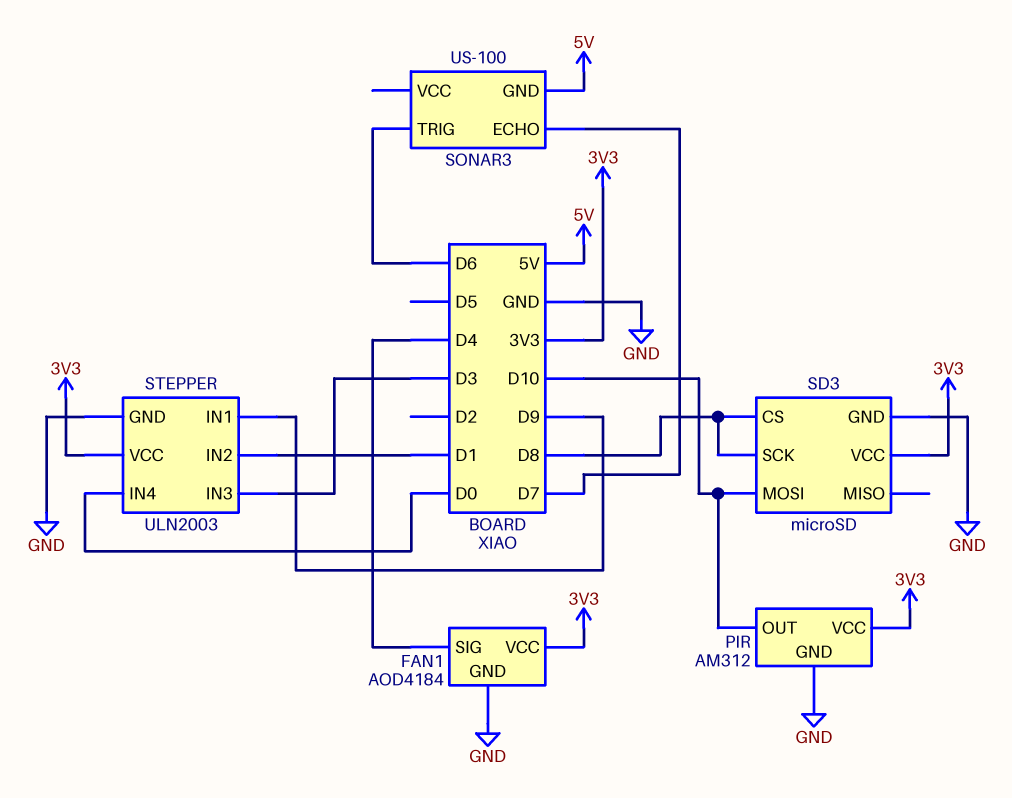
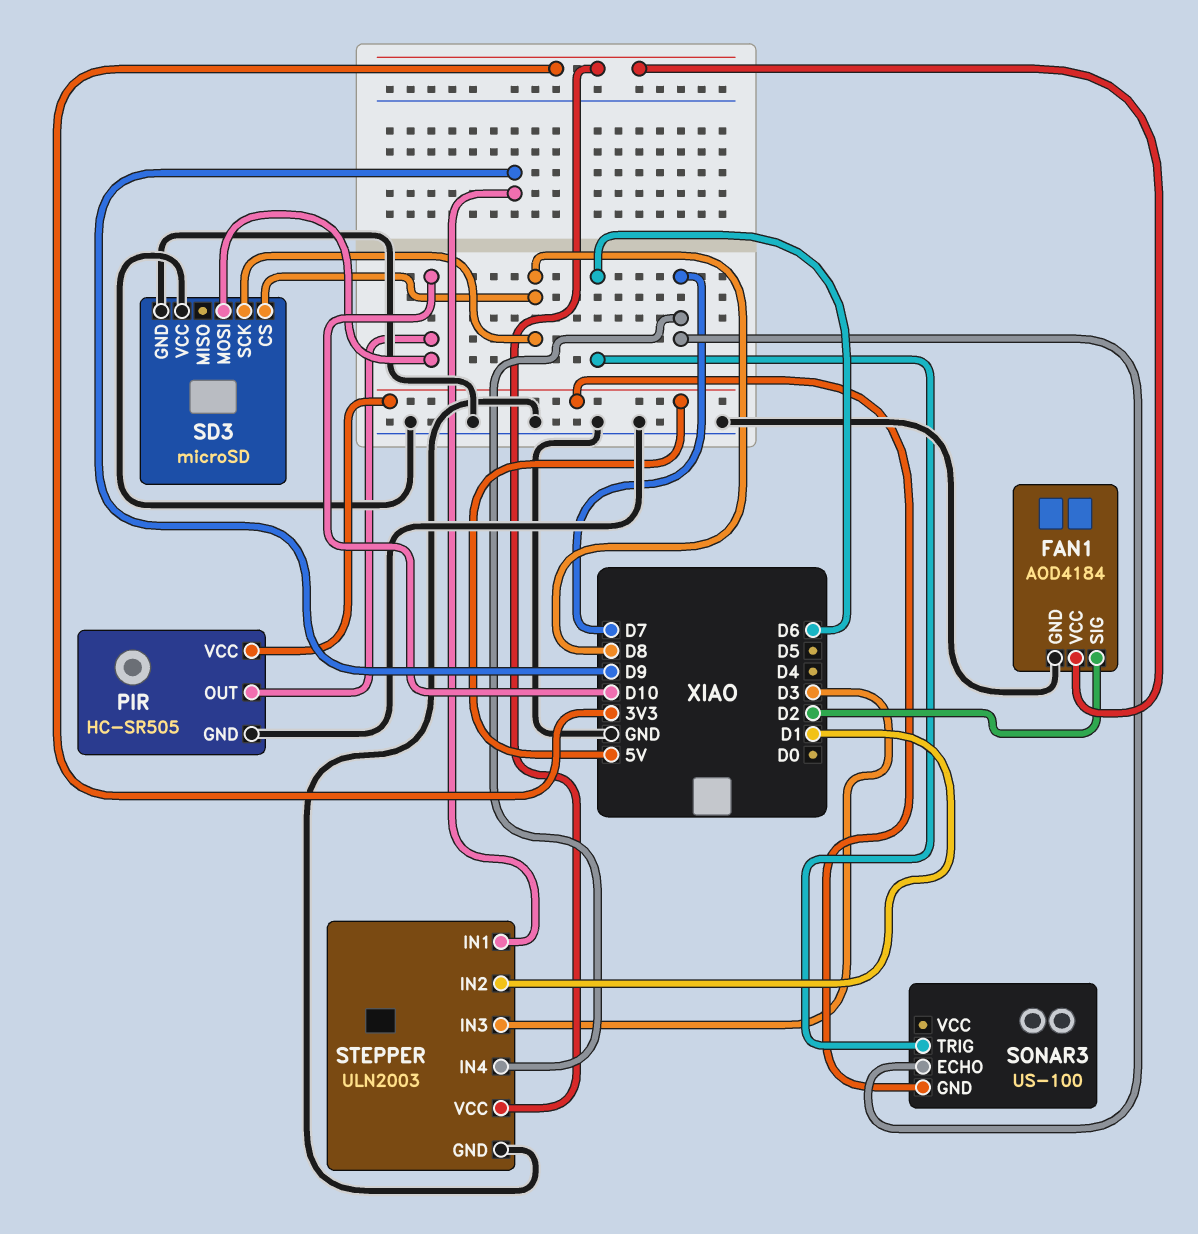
FAN1 pin SIG: D4 -> D2
PIR: AM312 -> HC-SR505
PIR pin VCC: 3V3 -> 5V
SD3 pin VCC: 3V3 -> GND
STEPPER pin IN4: D0 -> D7

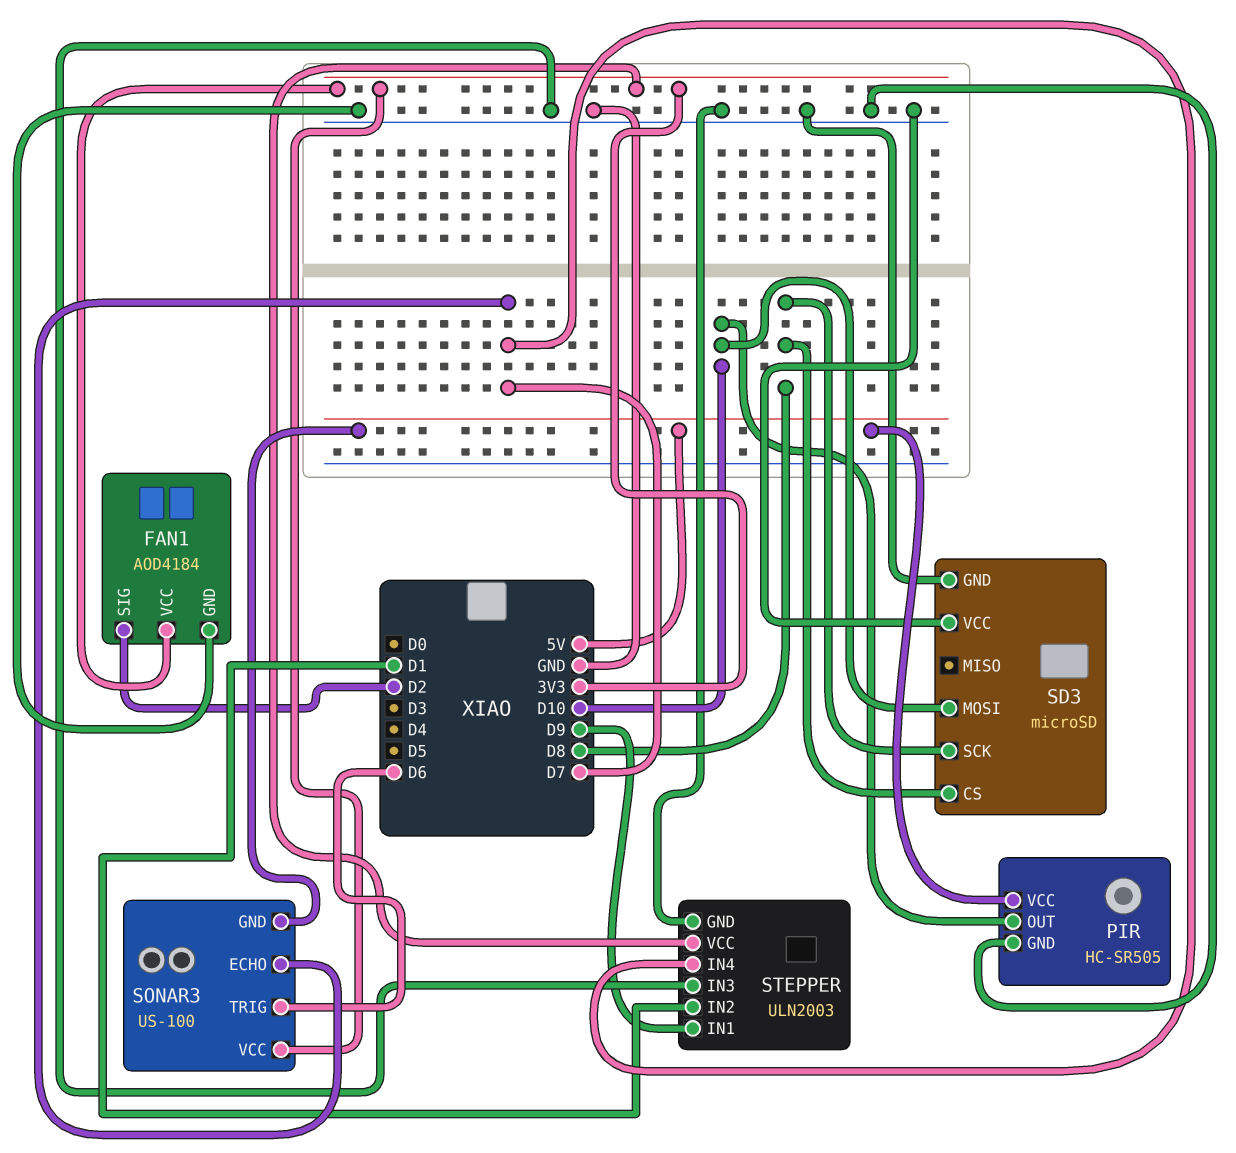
SONAR3 pin VCC: none -> 3V3
STEPPER pin IN3: D3 -> GND

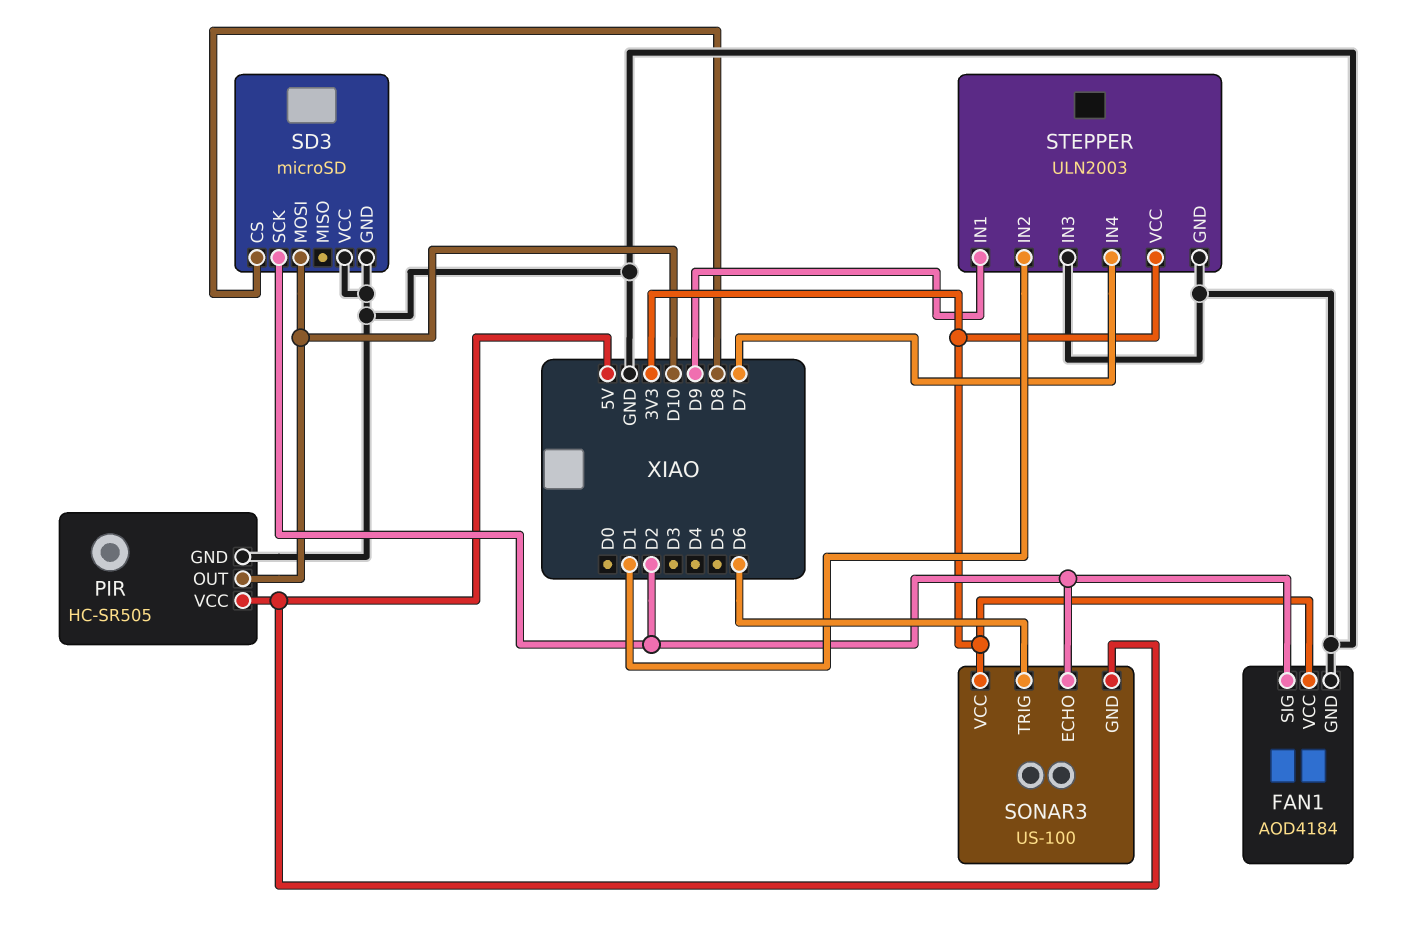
SD3 pin SCK: D8 -> D2
SONAR3 pin ECHO: D7 -> D2

